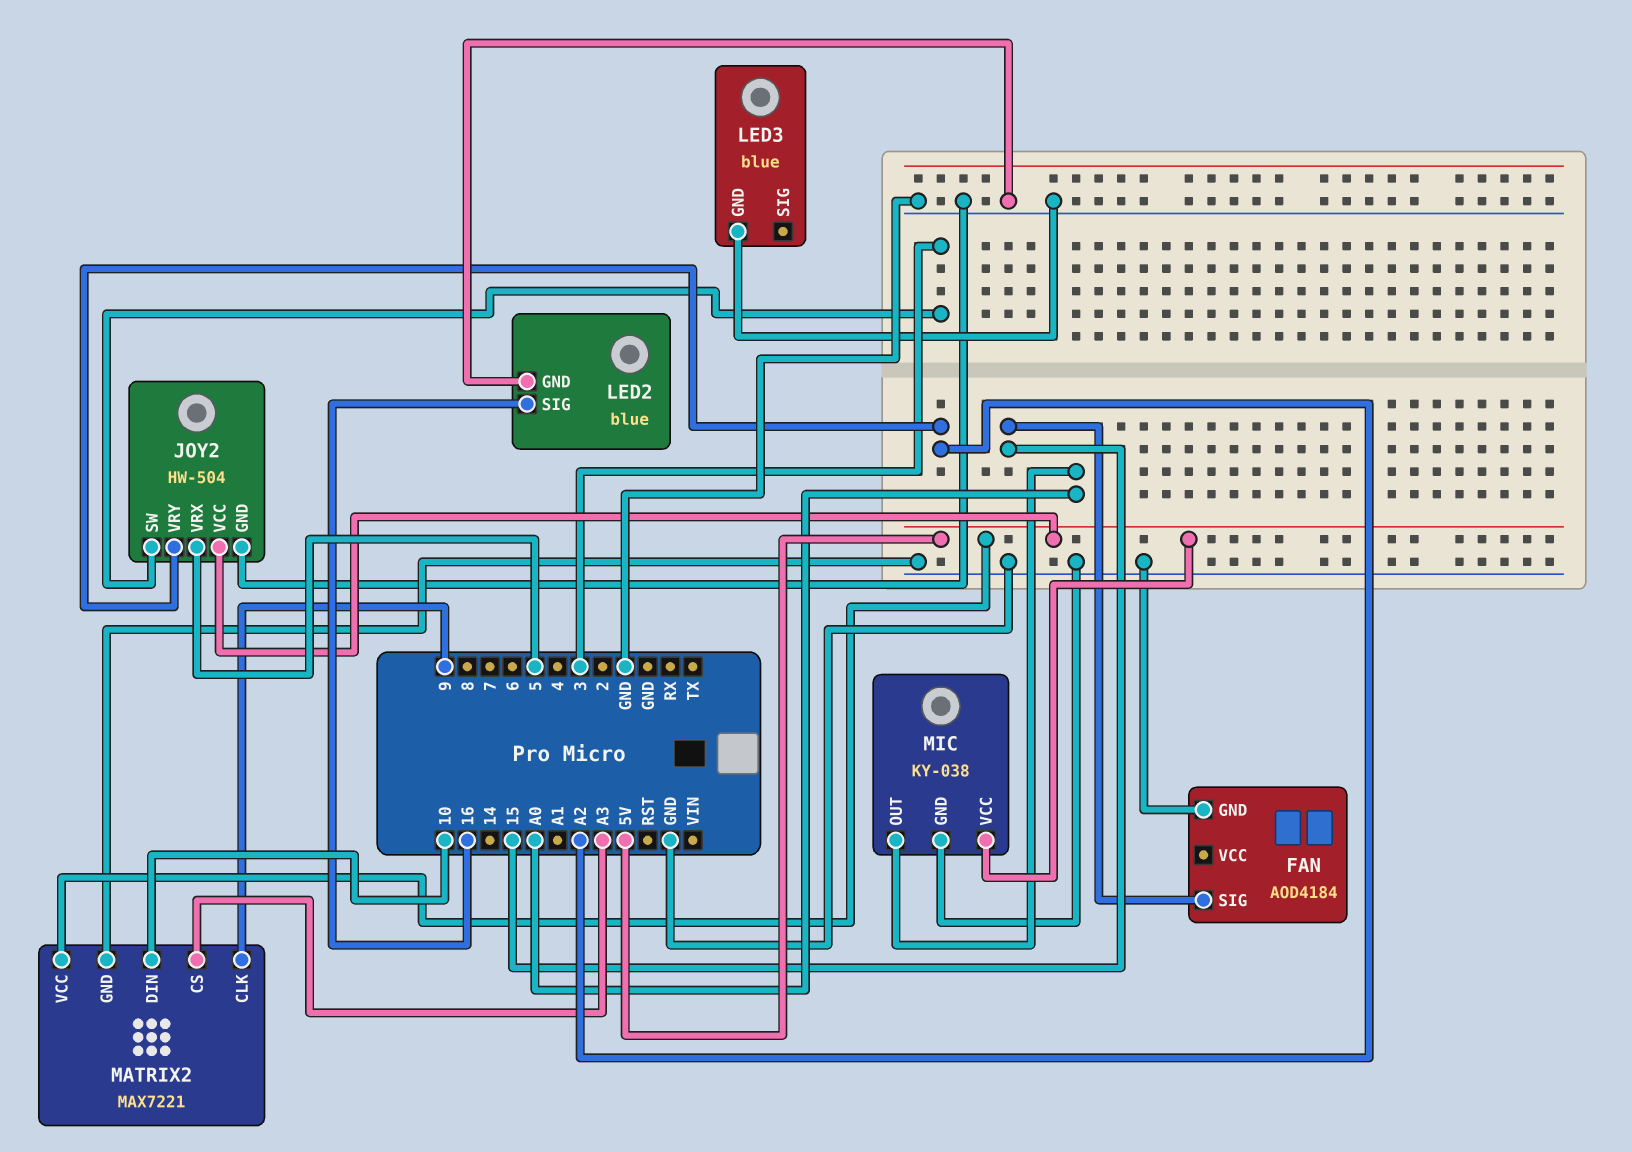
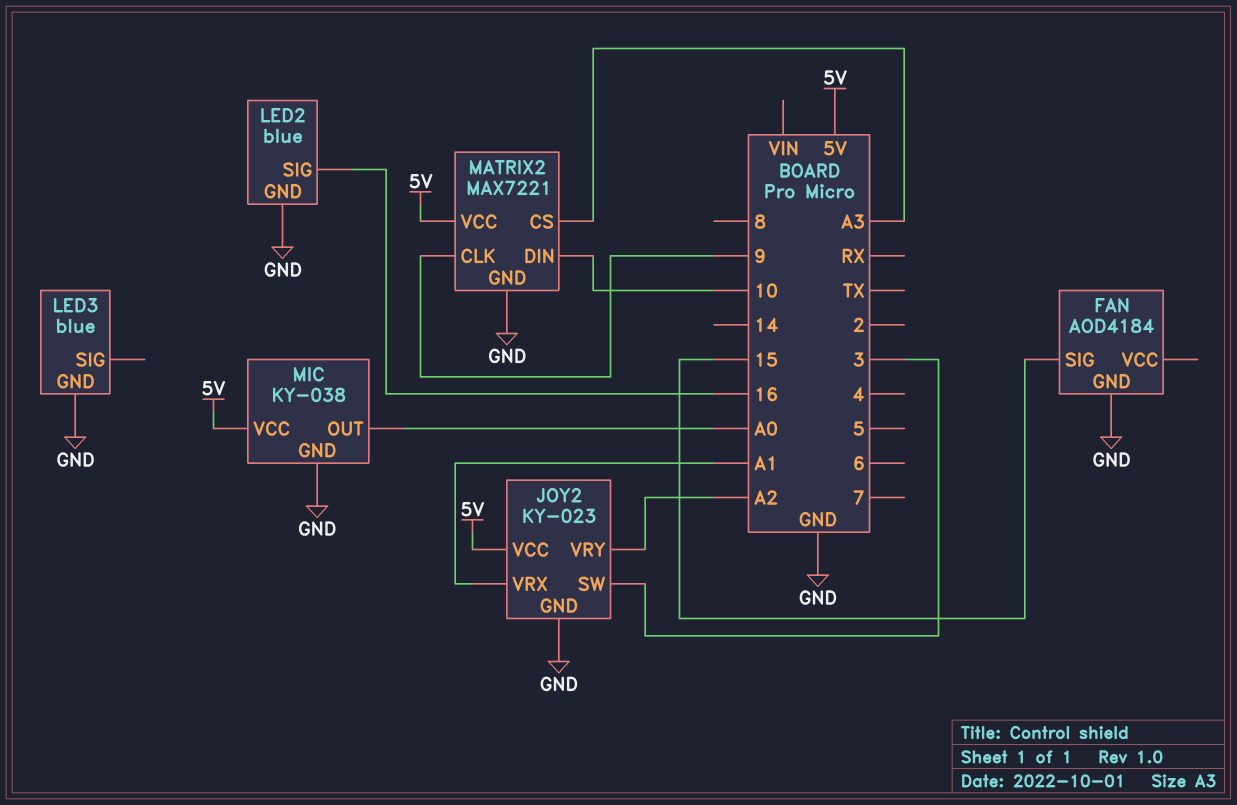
JOY2: HW-504 -> KY-023
JOY2 pin VRX: 5 -> A1

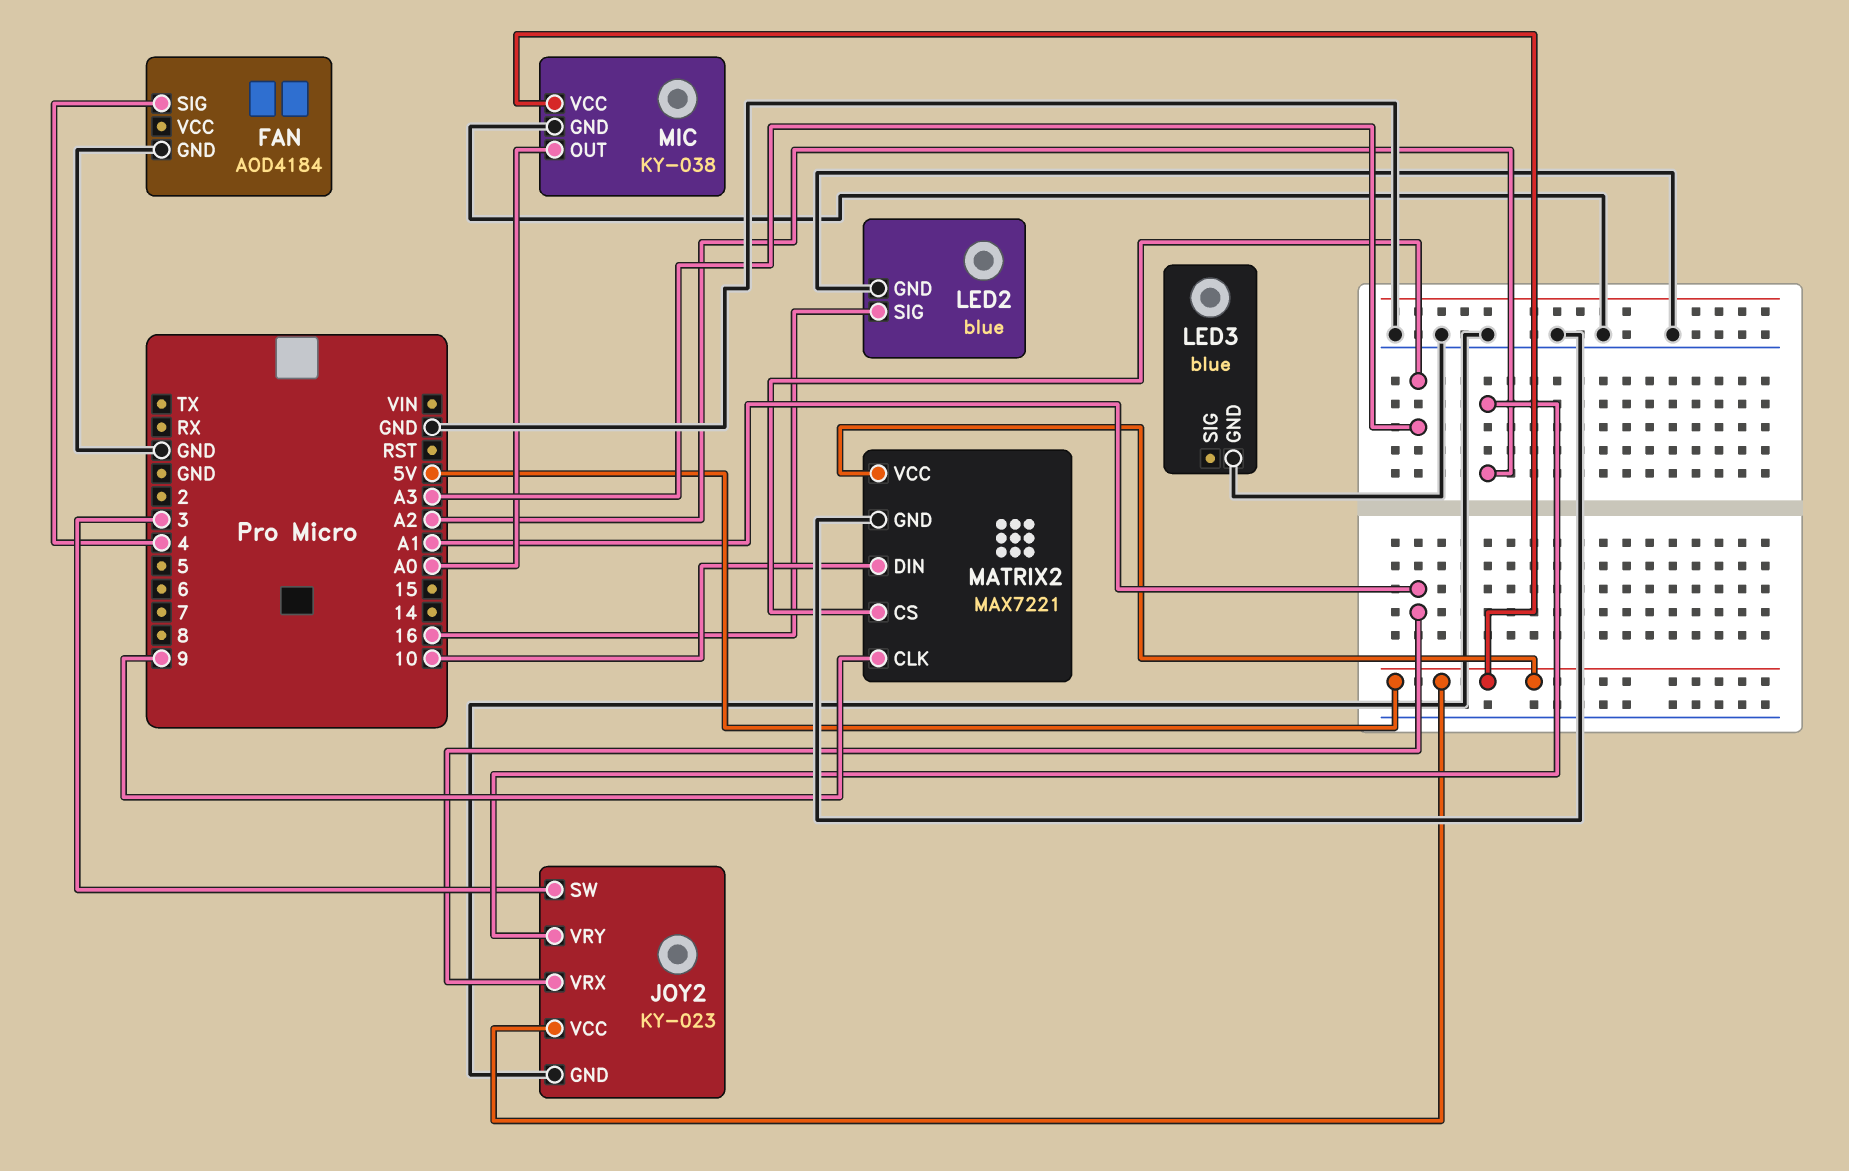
FAN pin SIG: 15 -> 4

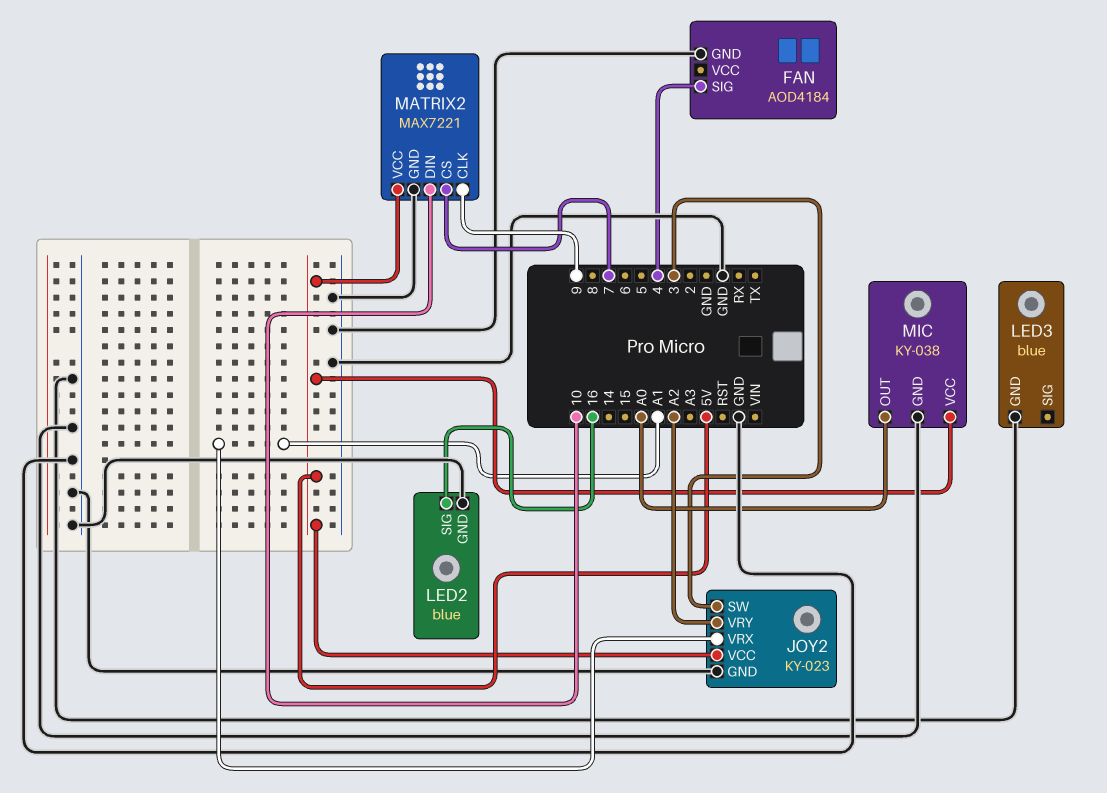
MATRIX2 pin CS: A3 -> 7

